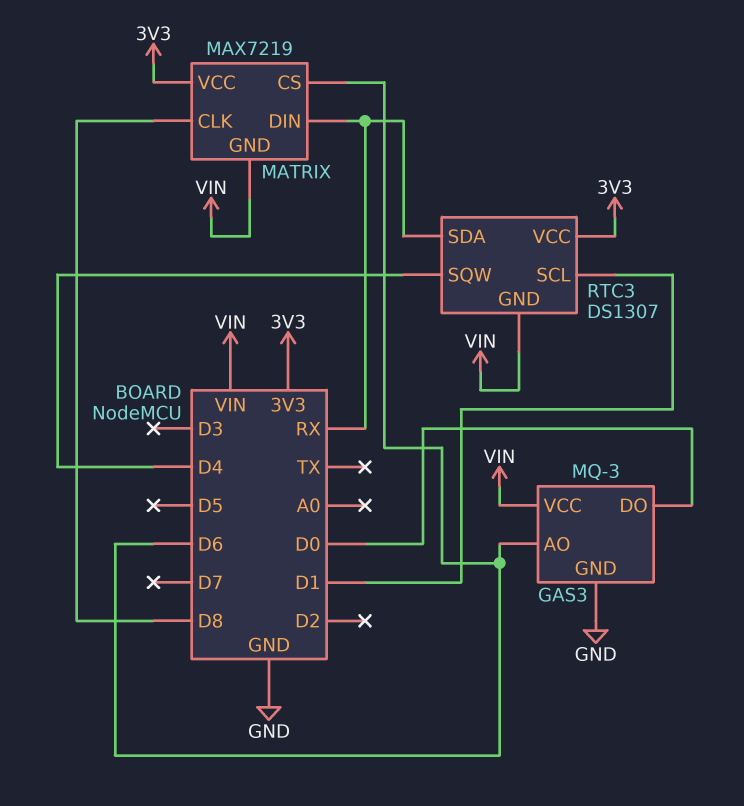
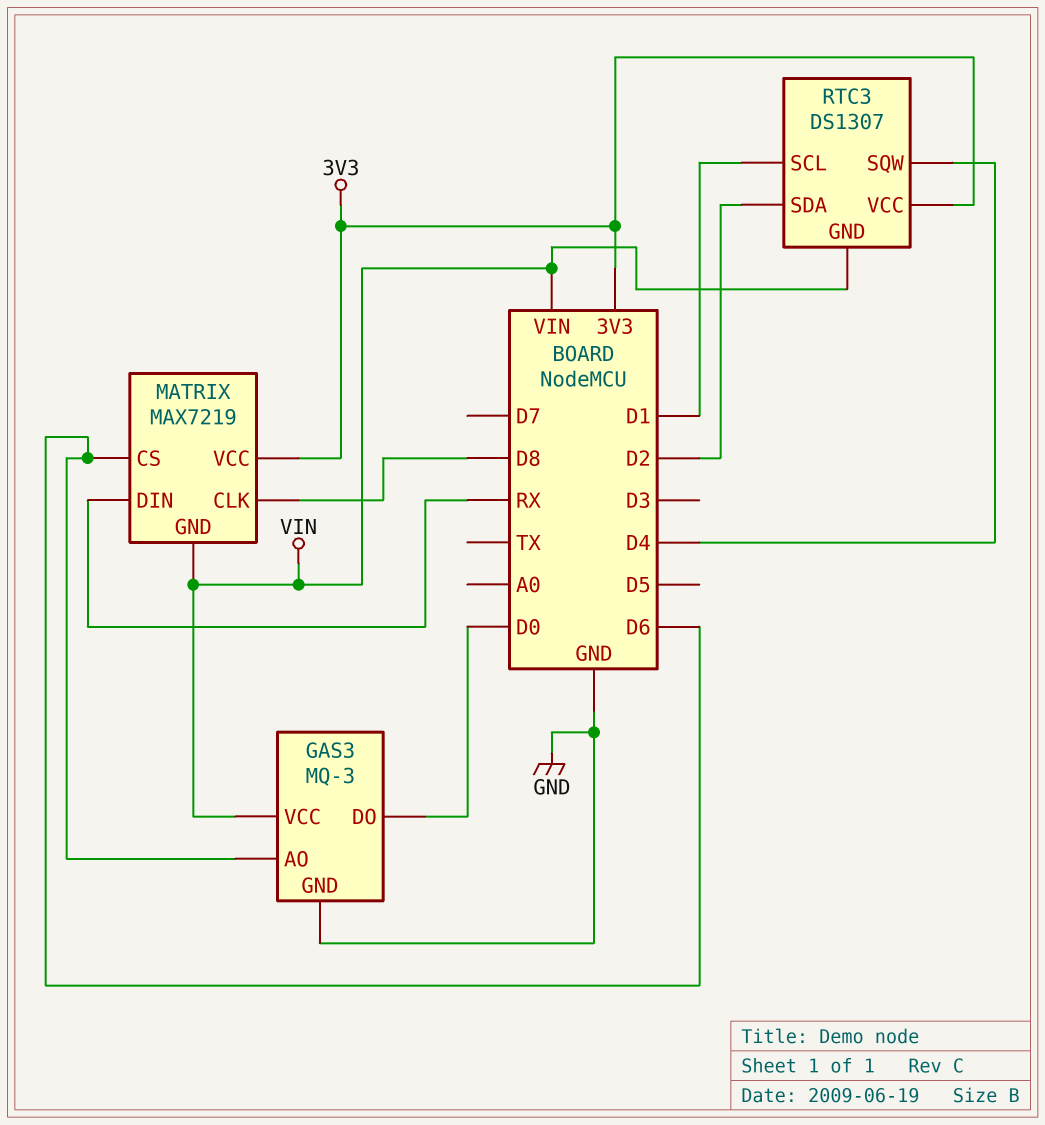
RTC3 pin SDA: RX -> D2

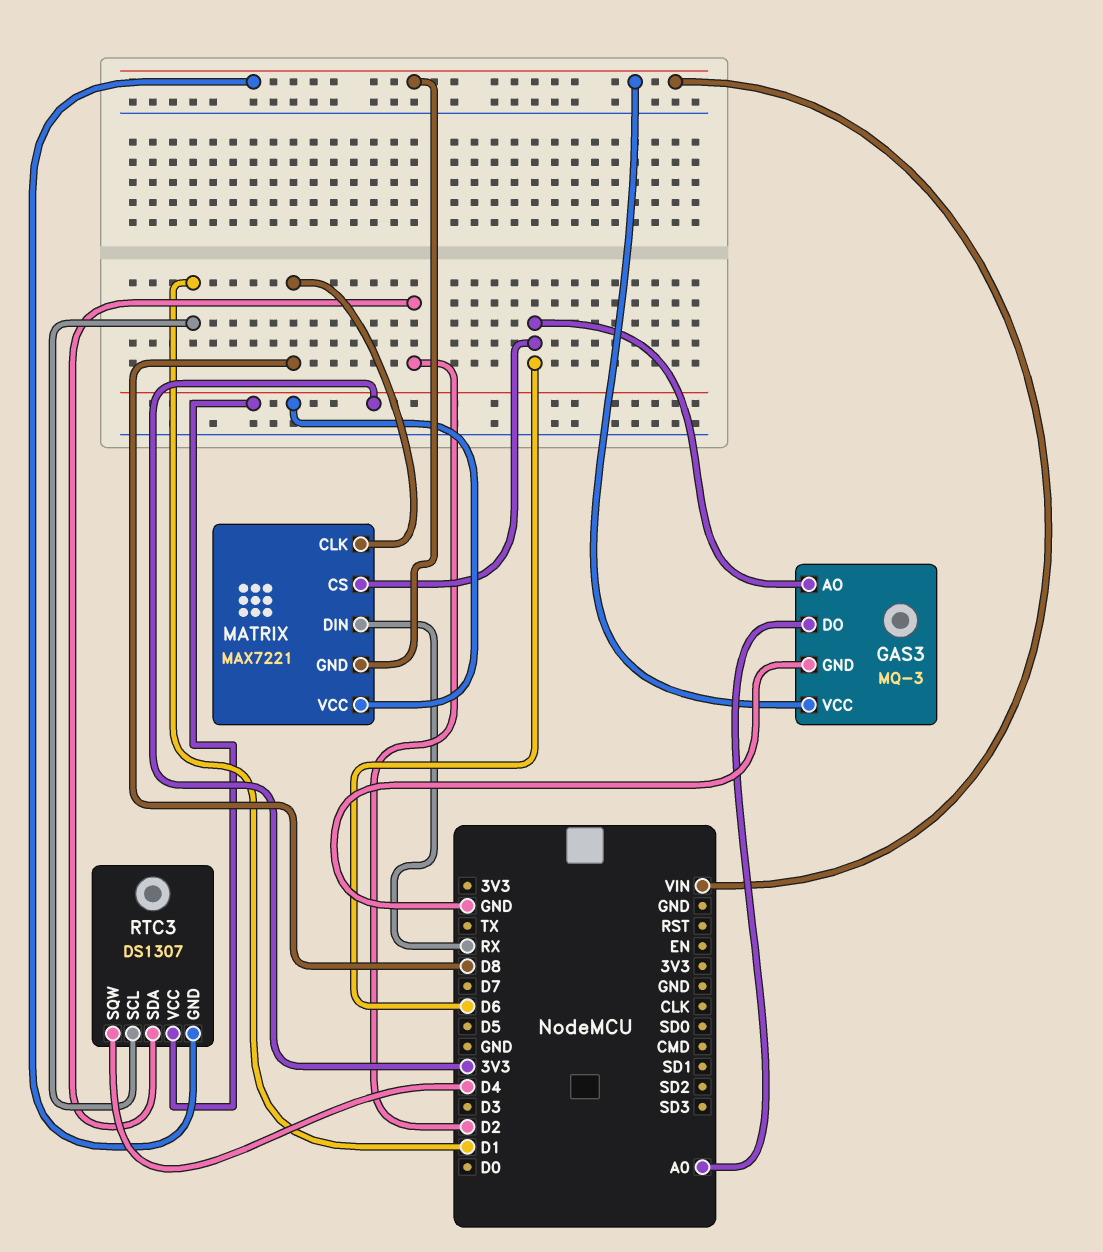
GAS3 pin DO: D0 -> A0
MATRIX: MAX7219 -> MAX7221

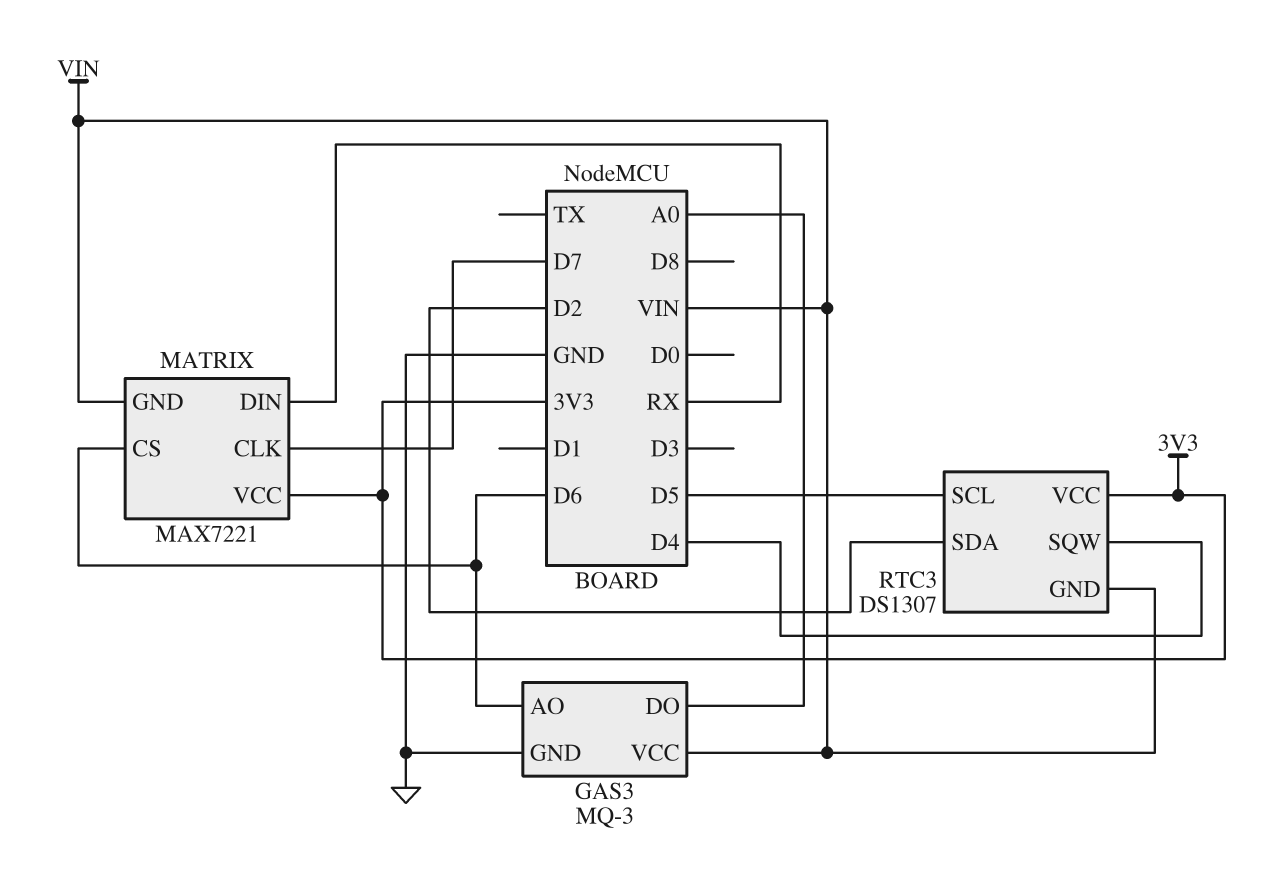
MATRIX pin CLK: D8 -> D7
RTC3 pin SCL: D1 -> D5

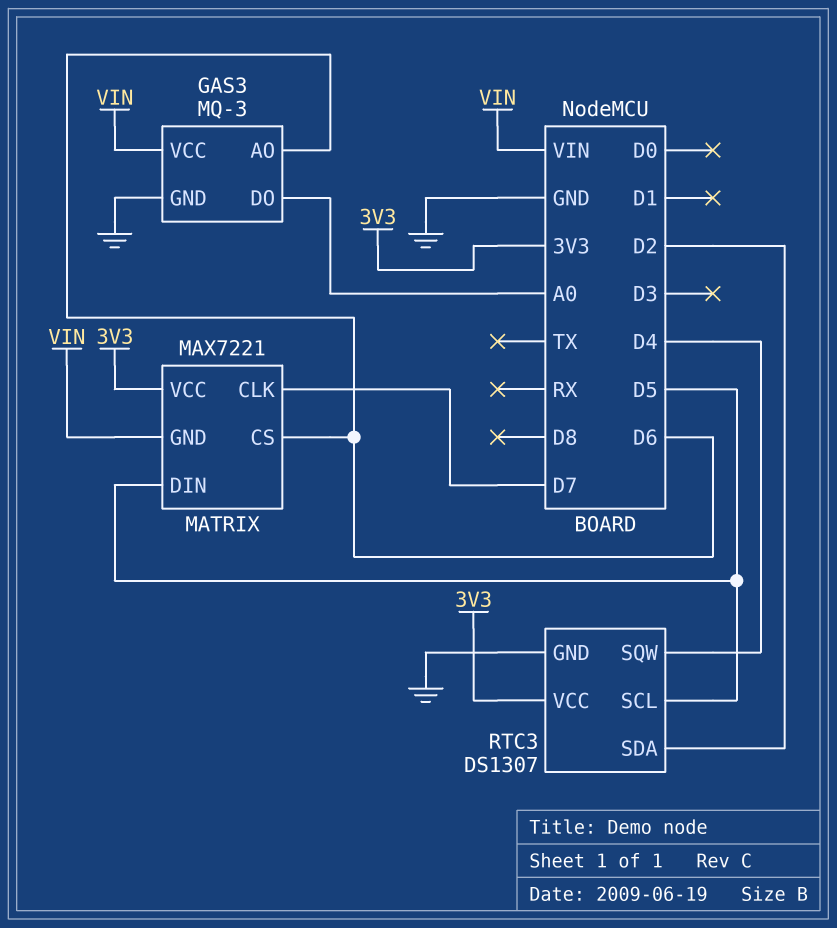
MATRIX pin DIN: RX -> D5
RTC3 pin GND: VIN -> GND

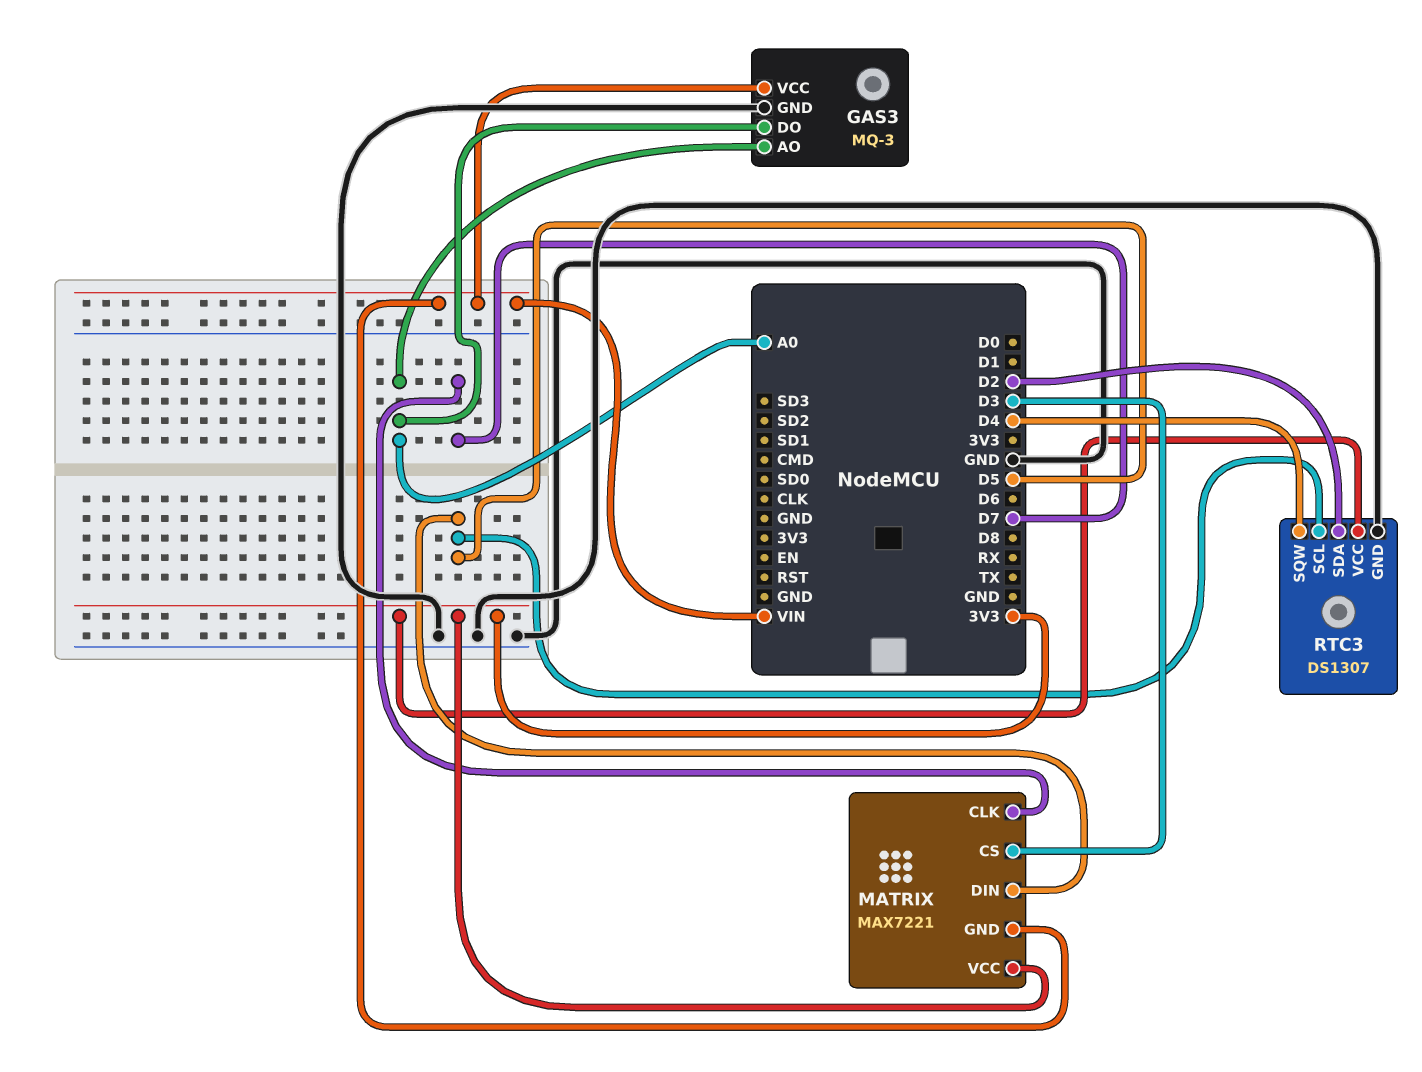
GAS3 pin AO: D6 -> A0
MATRIX pin CS: D6 -> D3

